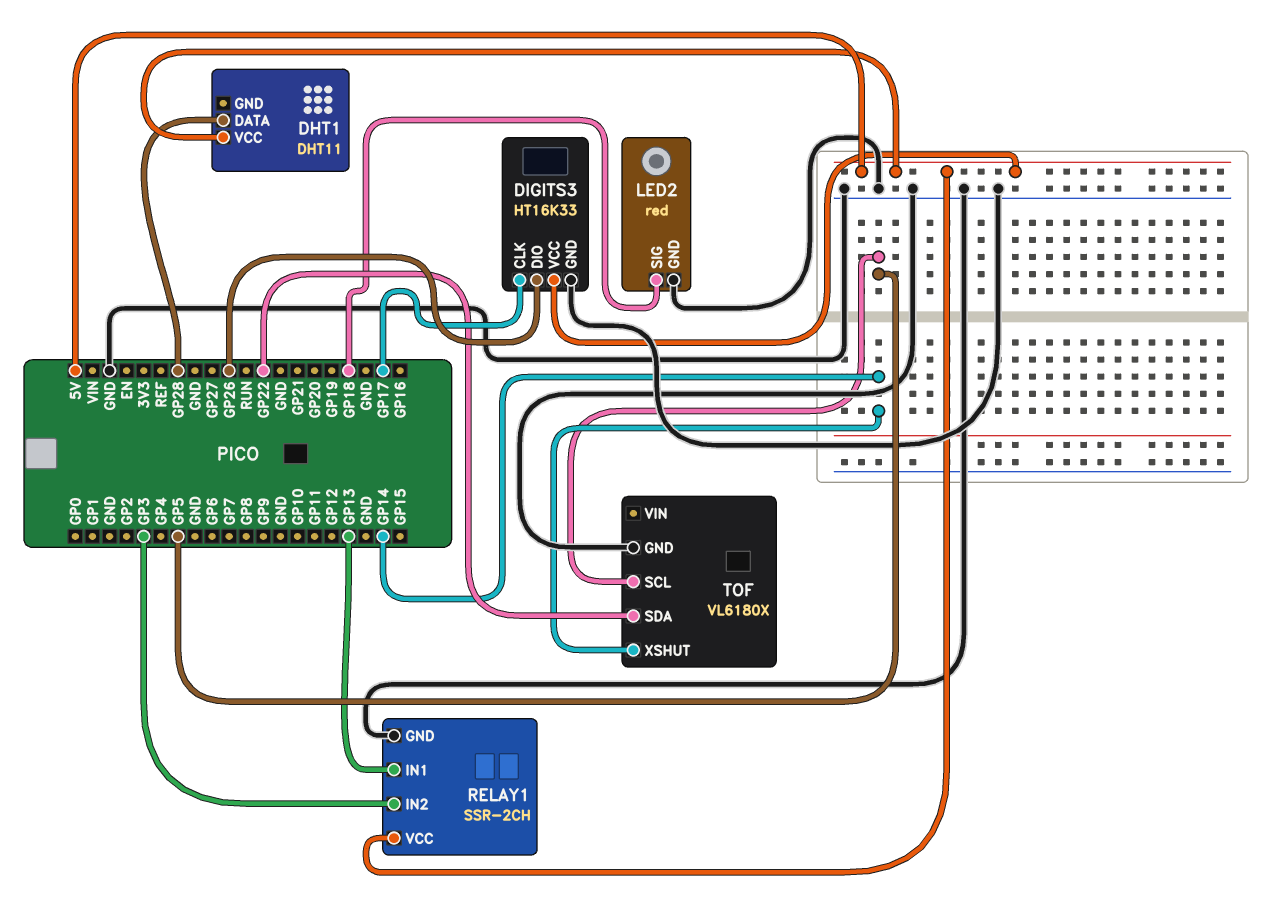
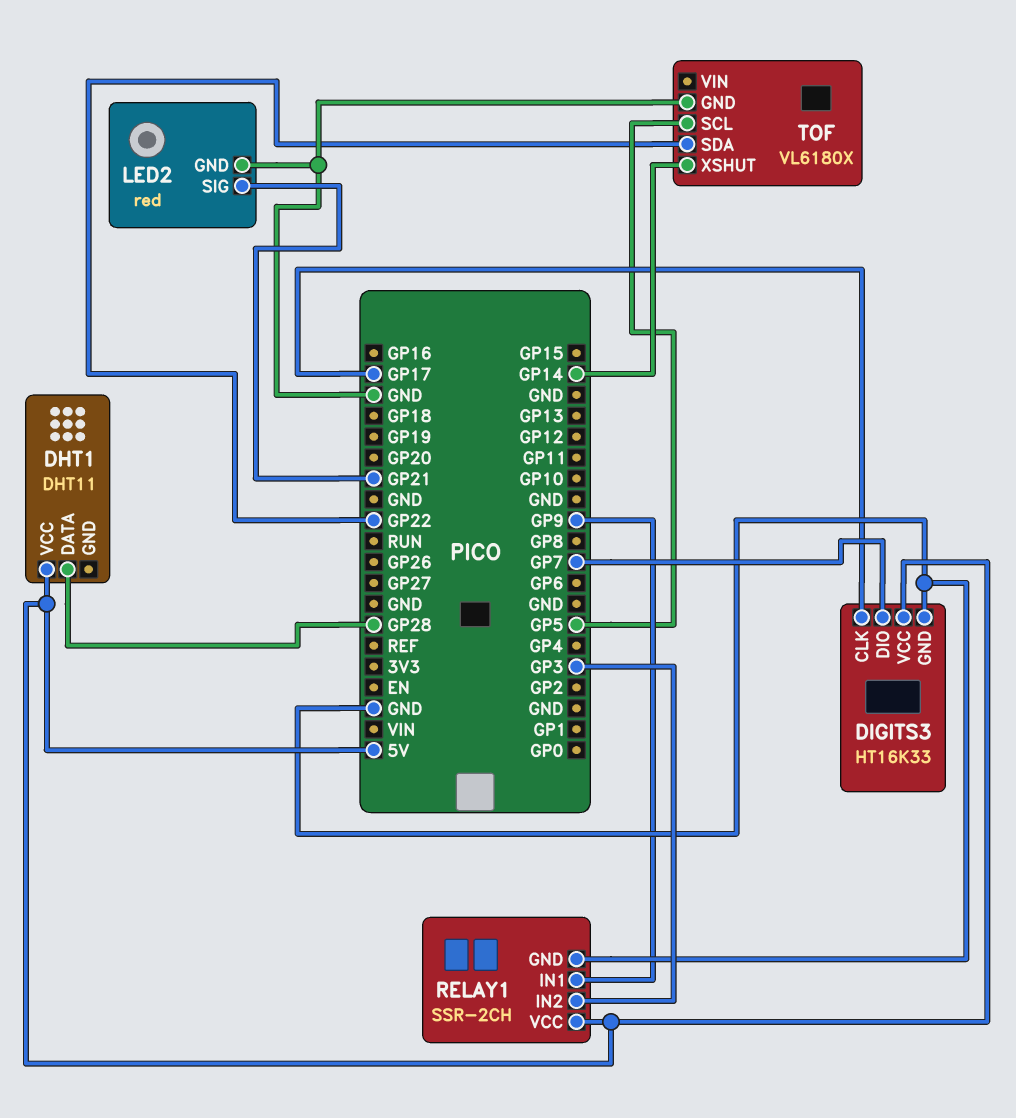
DIGITS3 pin DIO: GP26 -> GP7
LED2 pin SIG: GP18 -> GP21
RELAY1 pin IN1: GP13 -> GP9

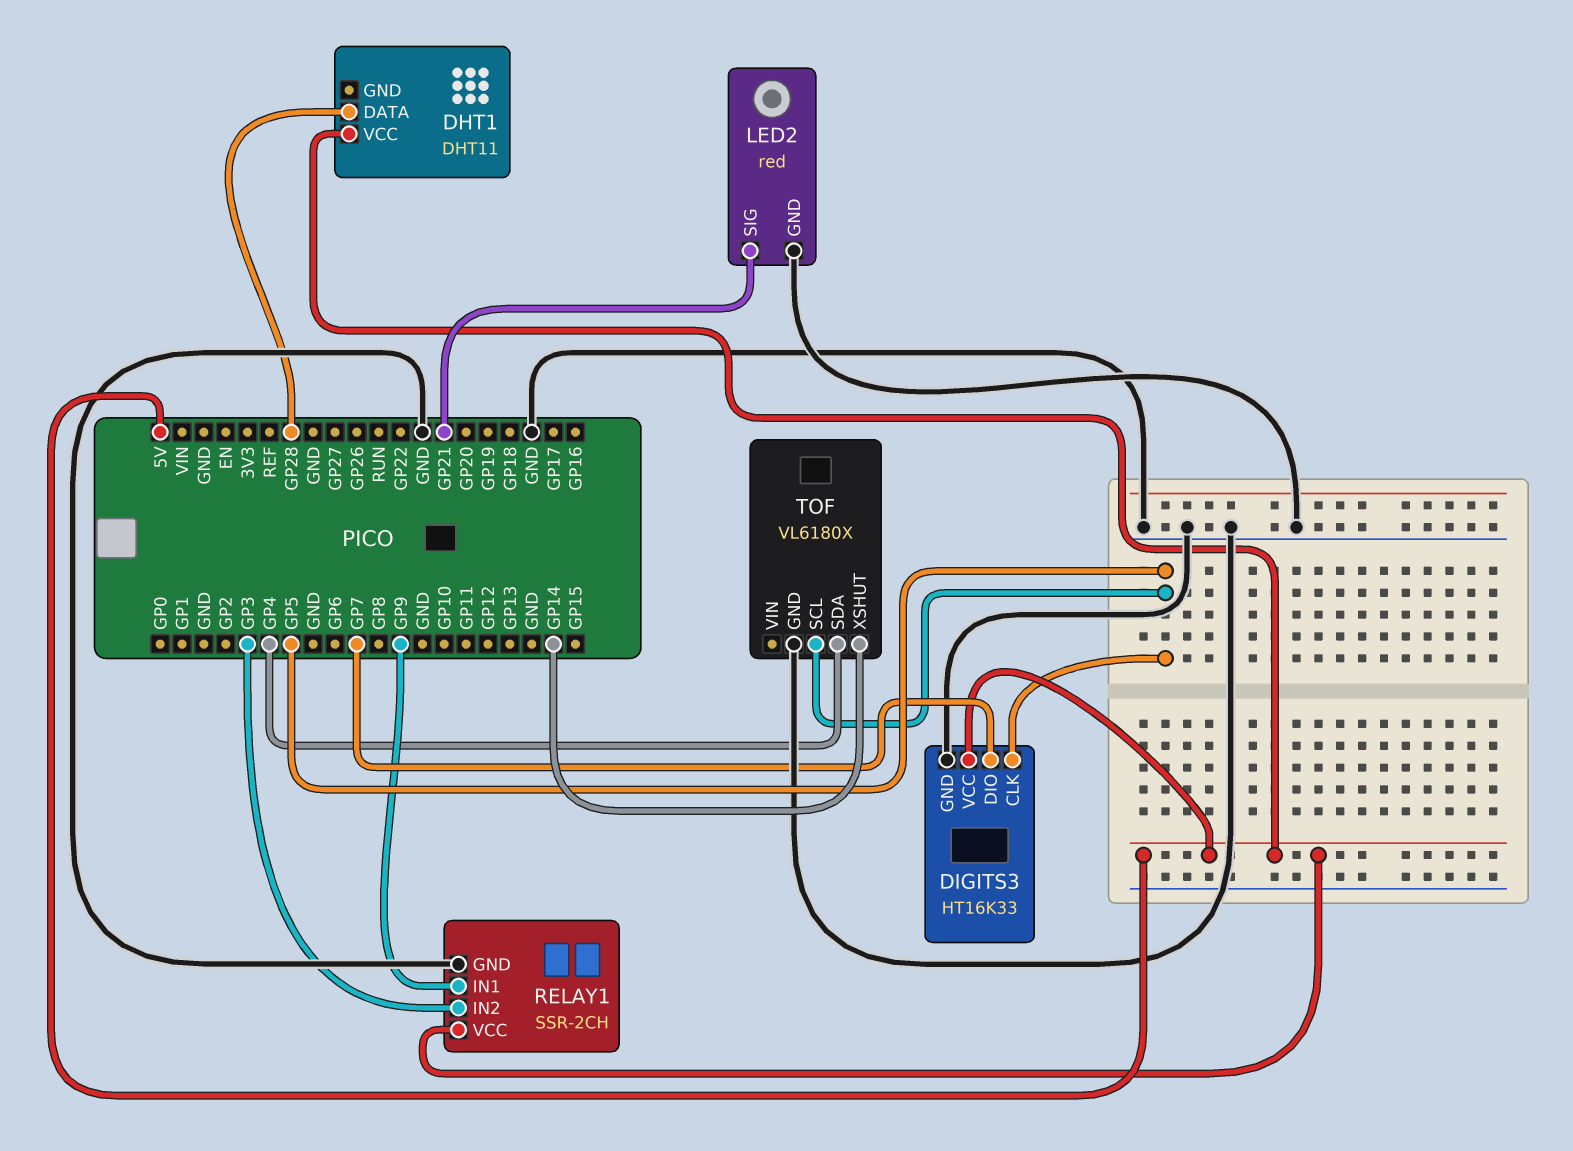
DIGITS3 pin CLK: GP17 -> GP5
TOF pin SDA: GP22 -> GP4

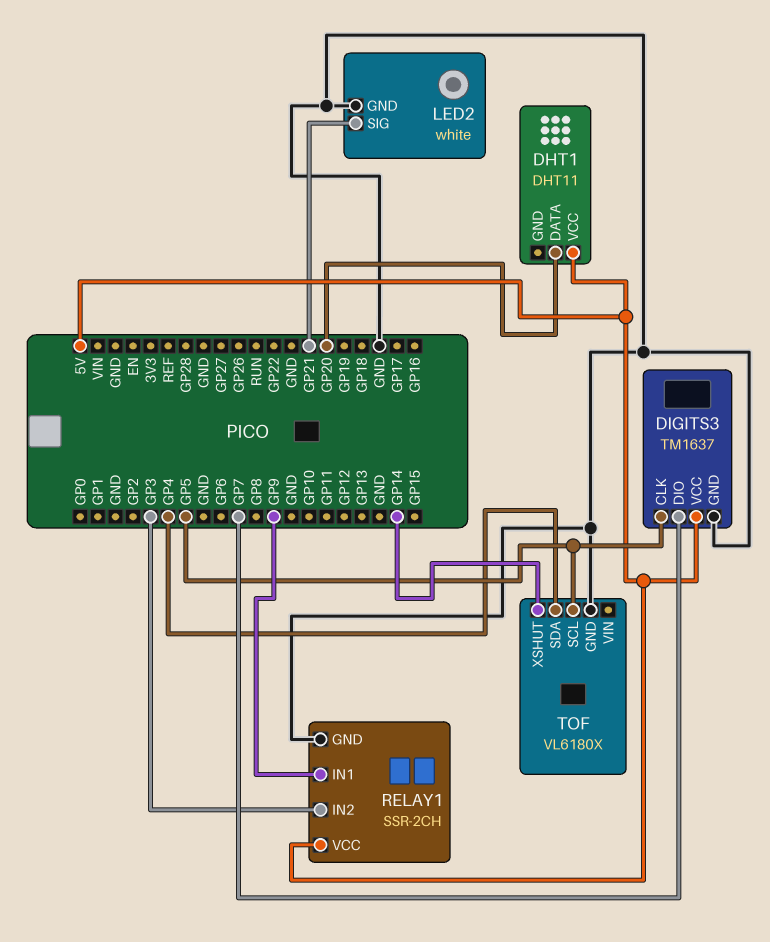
DHT1 pin DATA: GP28 -> GP20
DIGITS3: HT16K33 -> TM1637
LED2: red -> white

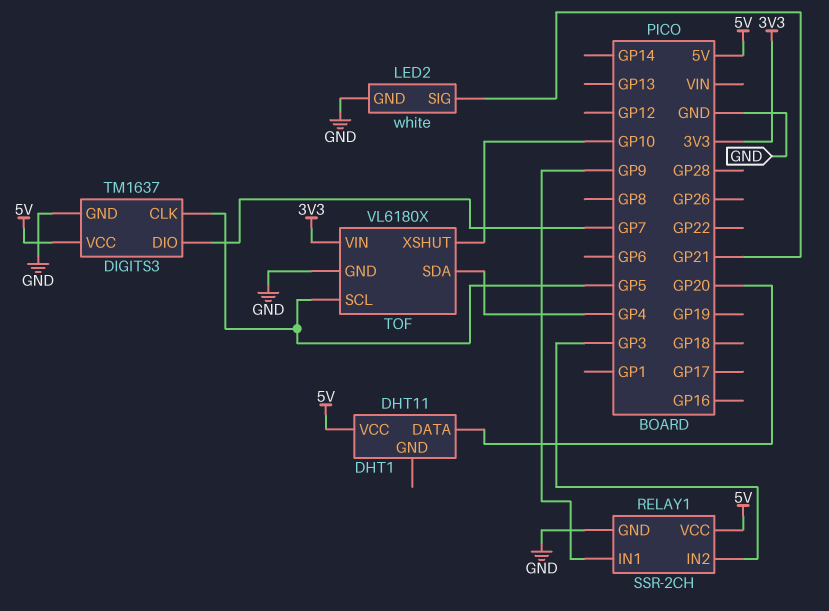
TOF pin VIN: none -> 3V3
TOF pin XSHUT: GP14 -> GP10

